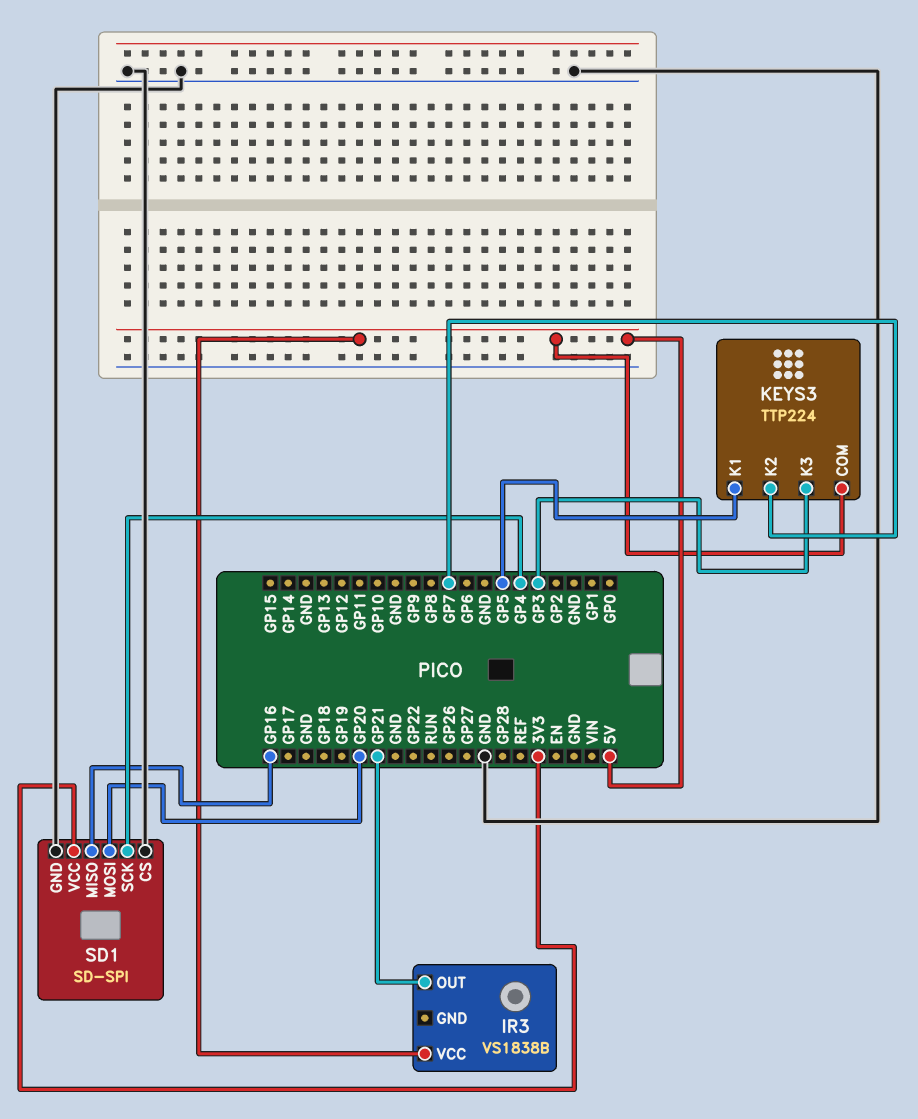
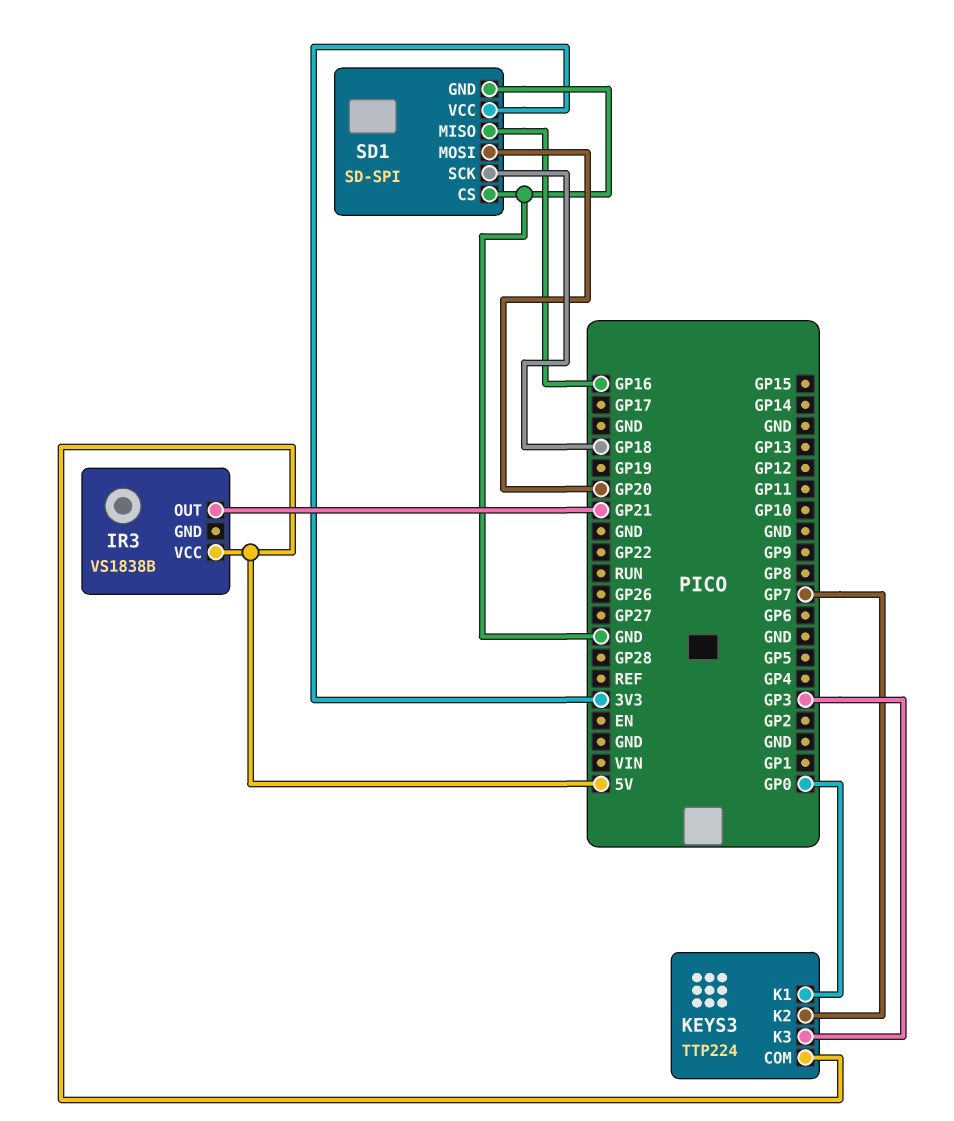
KEYS3 pin K1: GP5 -> GP0
SD1 pin SCK: GP4 -> GP18

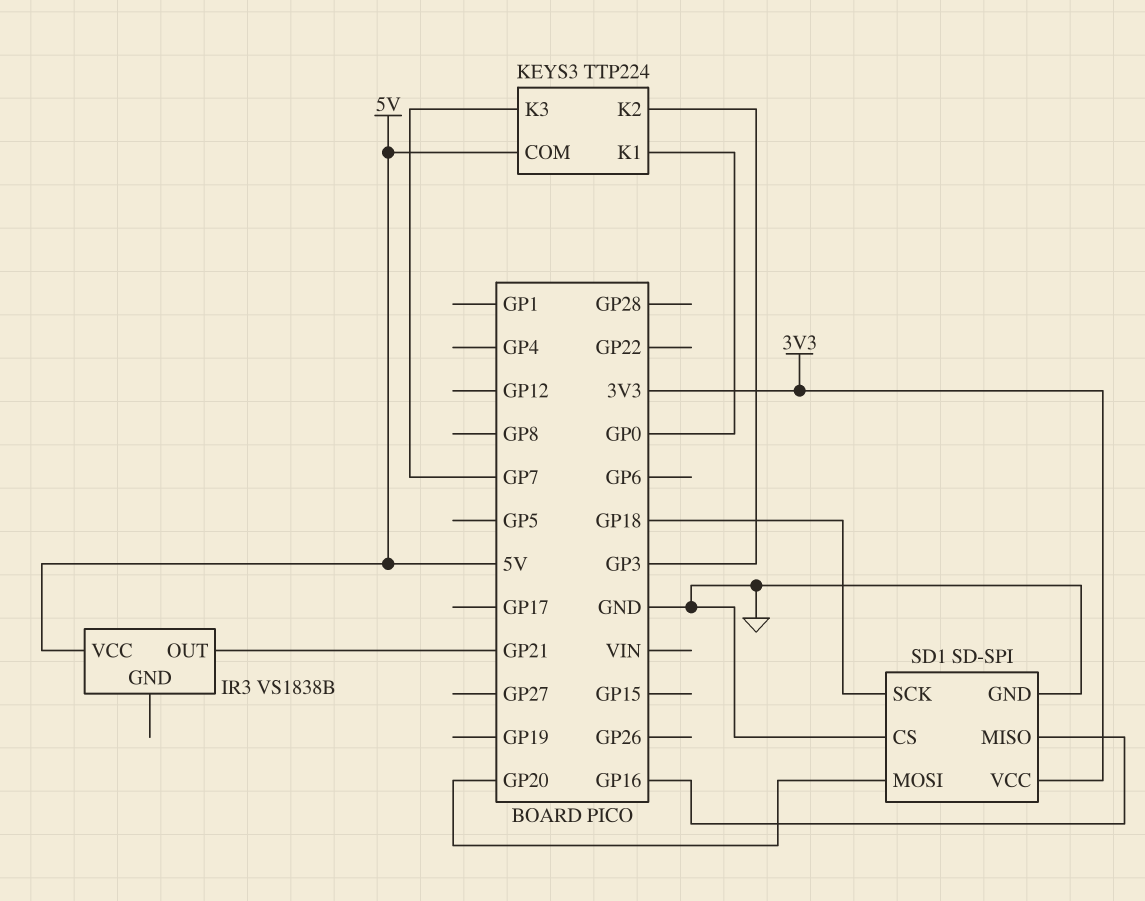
KEYS3 pin K2: GP7 -> GP3
KEYS3 pin K3: GP3 -> GP7

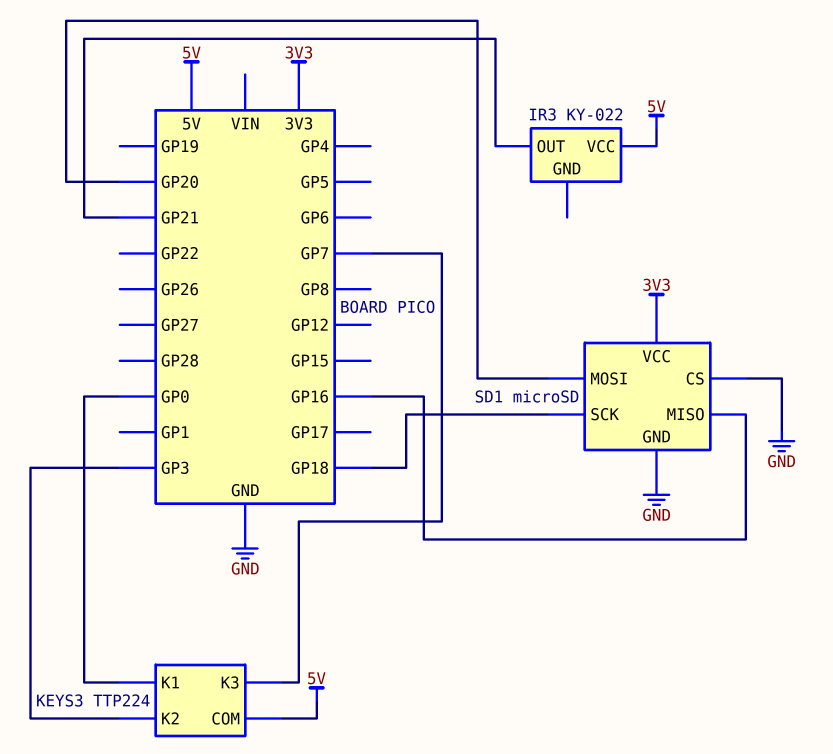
IR3: VS1838B -> KY-022
SD1: SD-SPI -> microSD

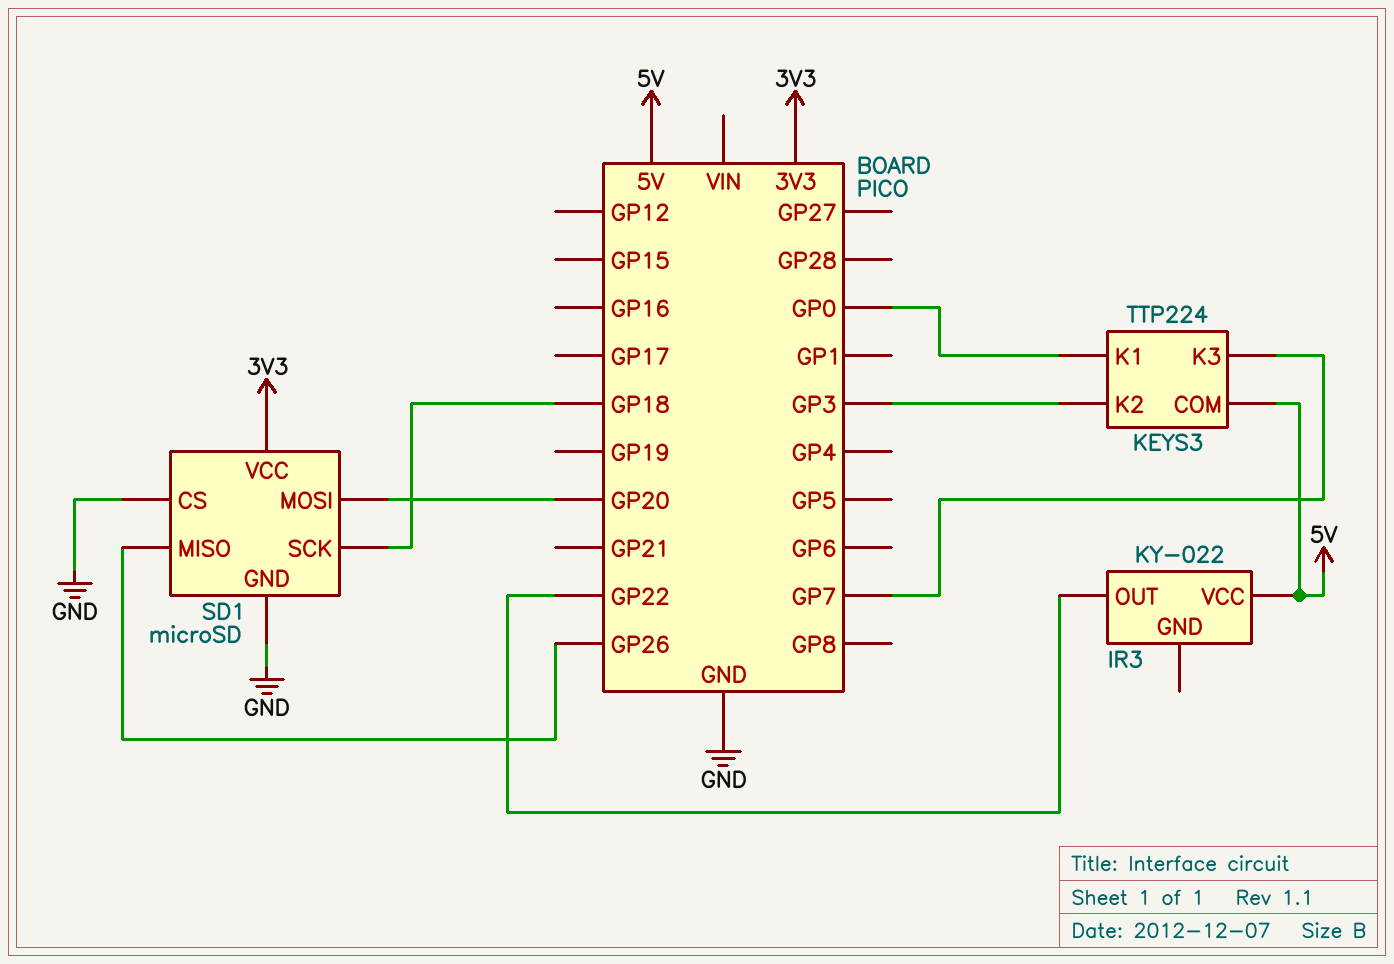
IR3 pin OUT: GP21 -> GP22
SD1 pin MISO: GP16 -> GP26

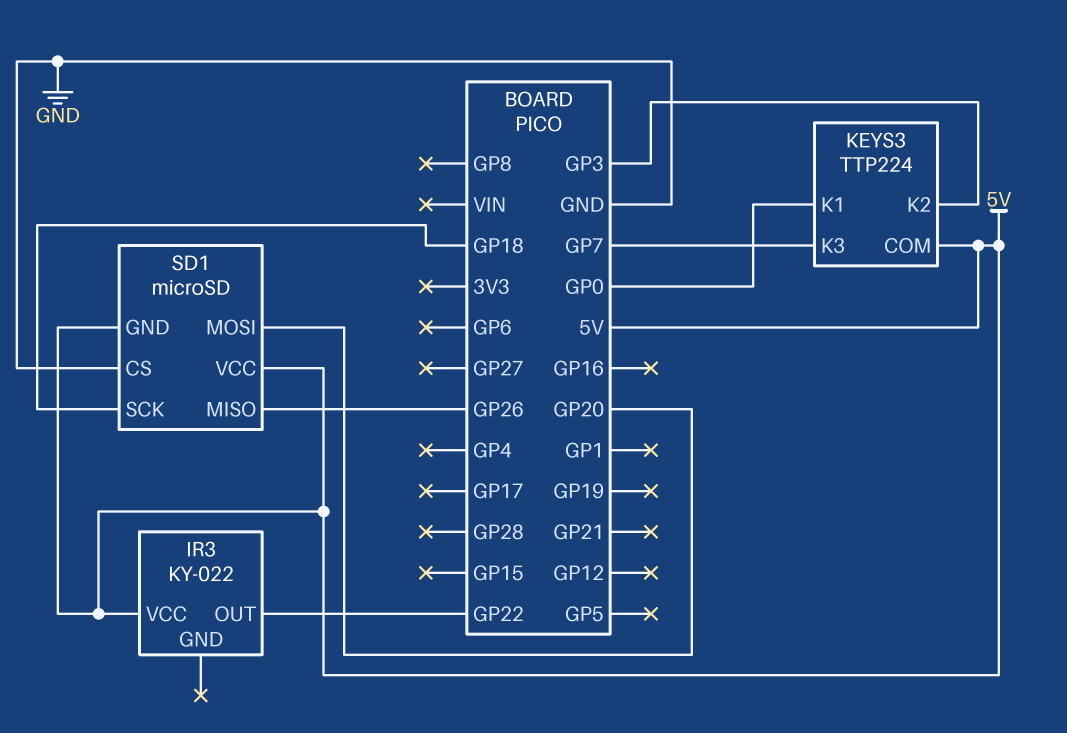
SD1 pin GND: GND -> 5V
SD1 pin VCC: 3V3 -> 5V

